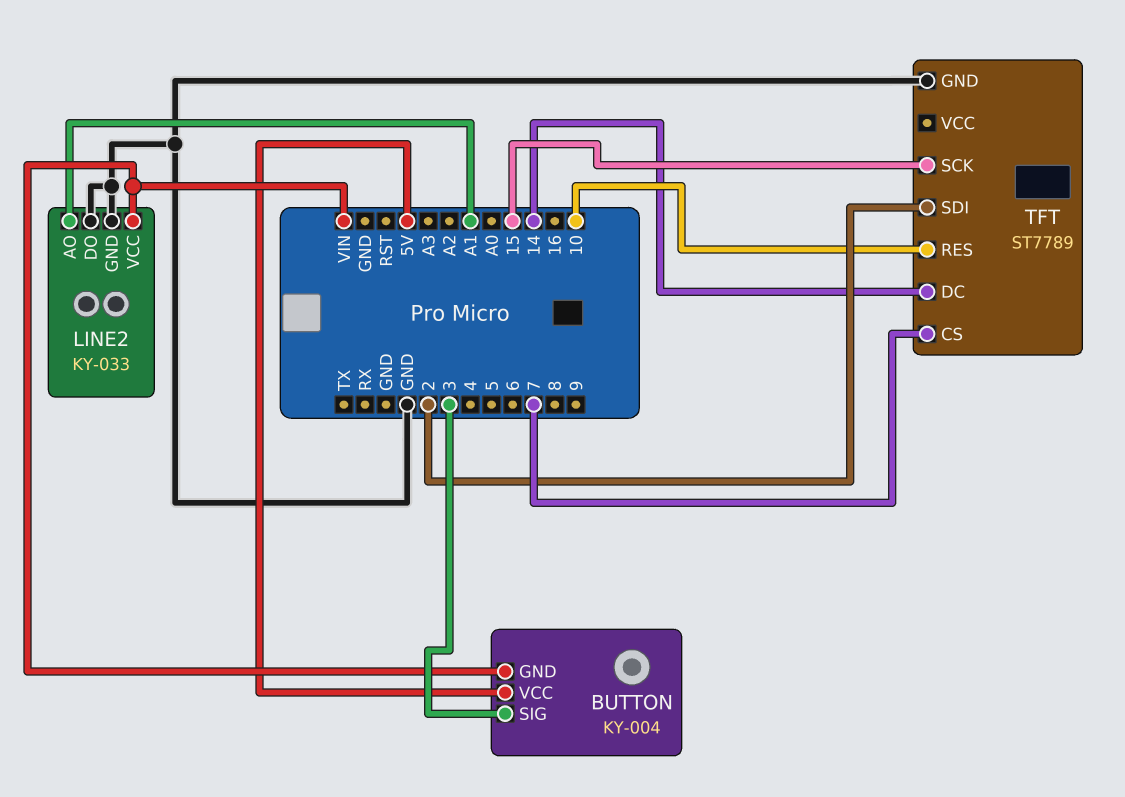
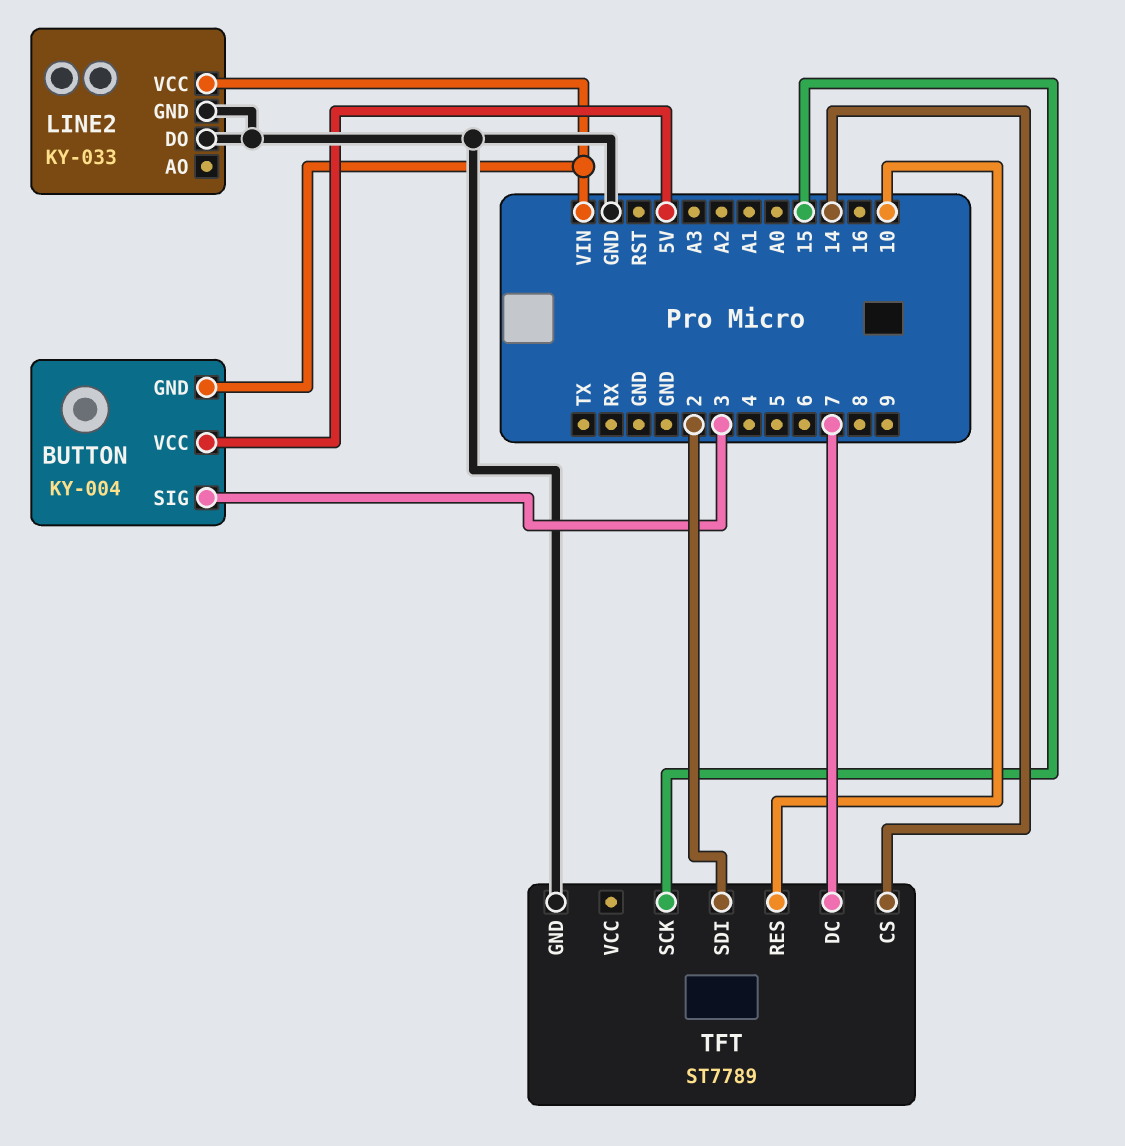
LINE2 pin AO: A1 -> none
TFT pin CS: 7 -> 14
TFT pin DC: 14 -> 7

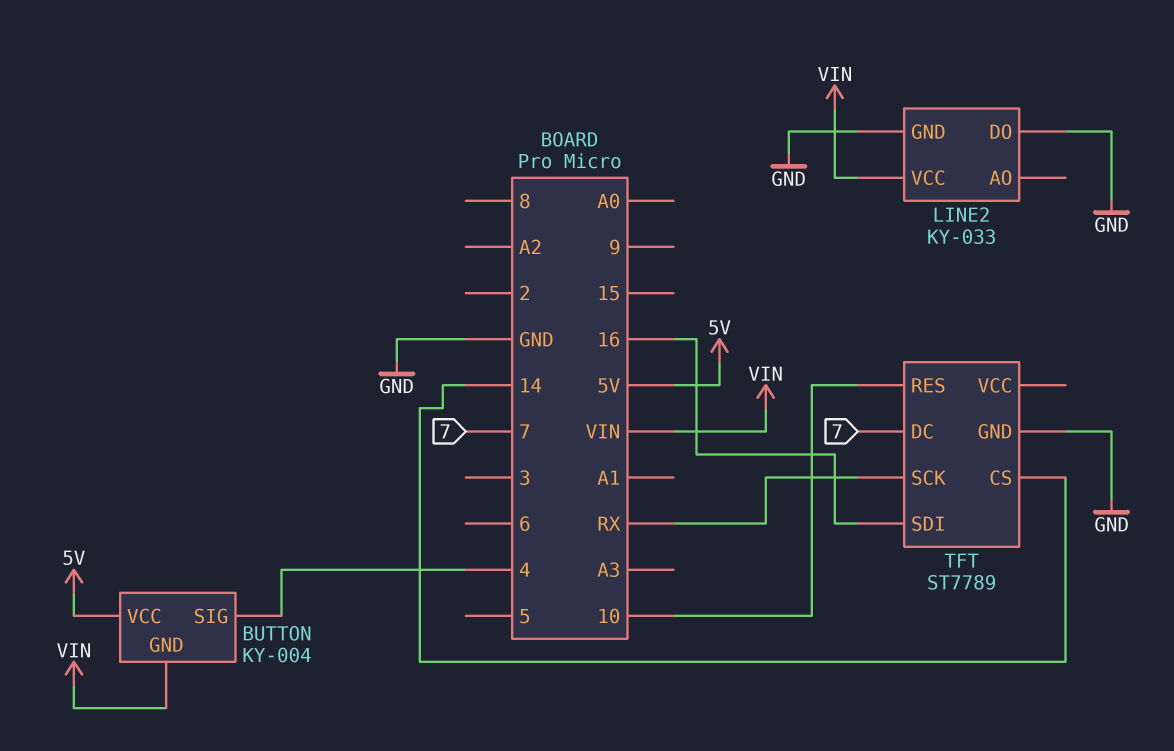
BUTTON pin SIG: 3 -> 4
TFT pin SCK: 15 -> RX
TFT pin SDI: 2 -> 16

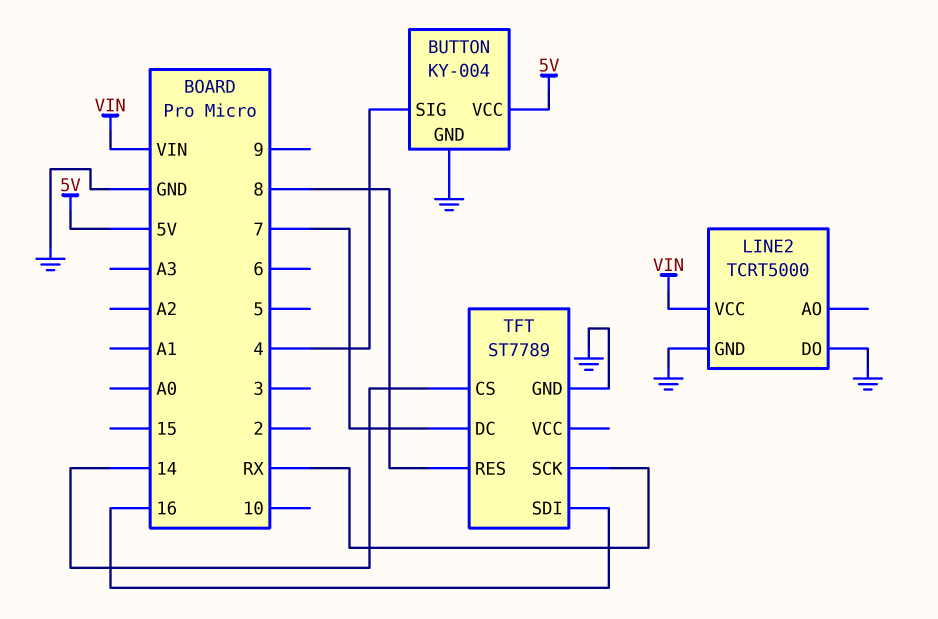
BUTTON pin GND: VIN -> GND
LINE2: KY-033 -> TCRT5000
TFT pin RES: 10 -> 8

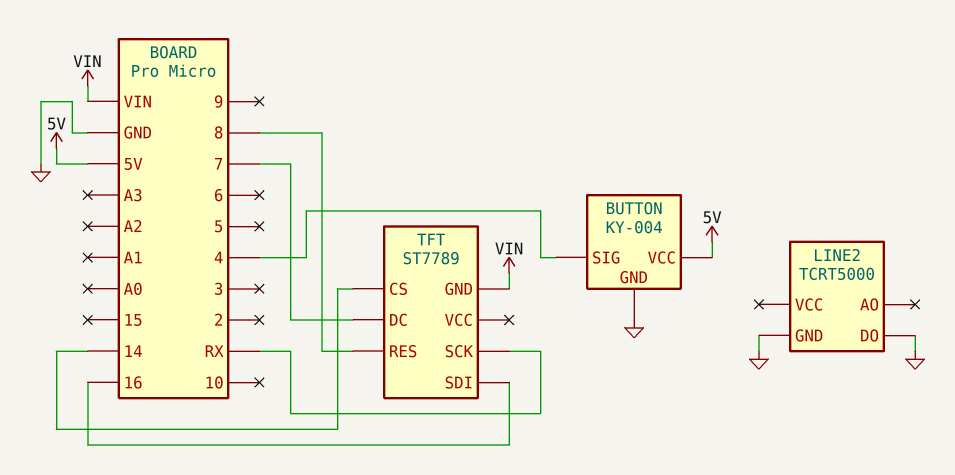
LINE2 pin VCC: VIN -> none
TFT pin GND: GND -> VIN

